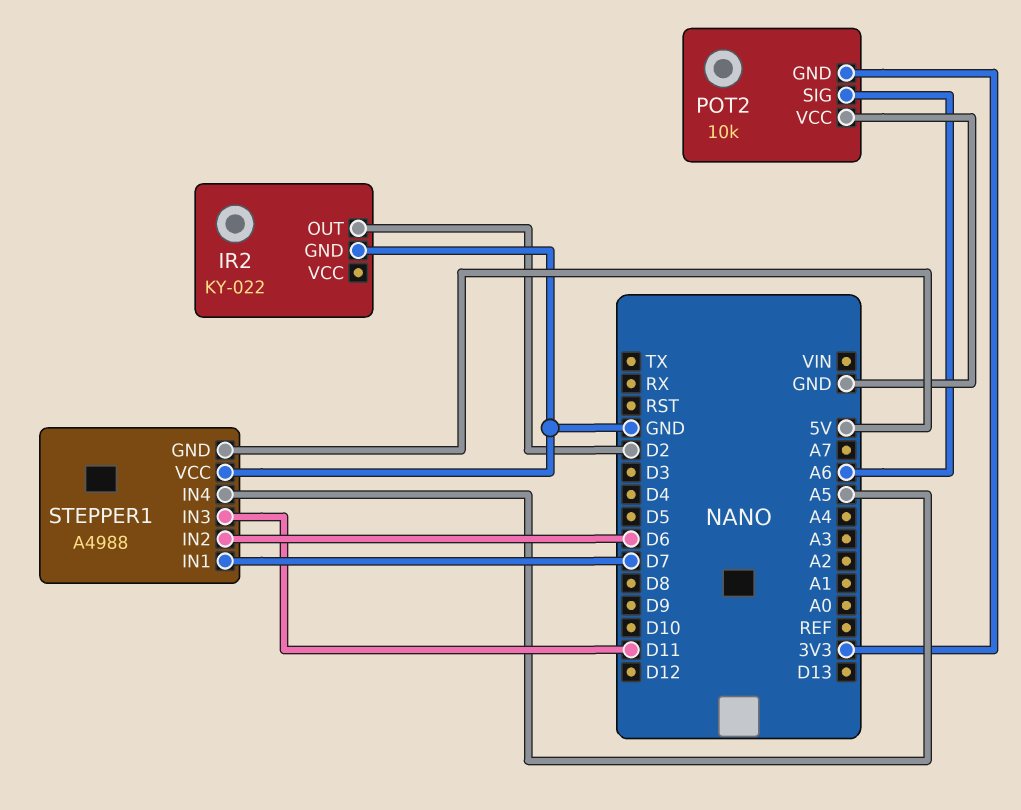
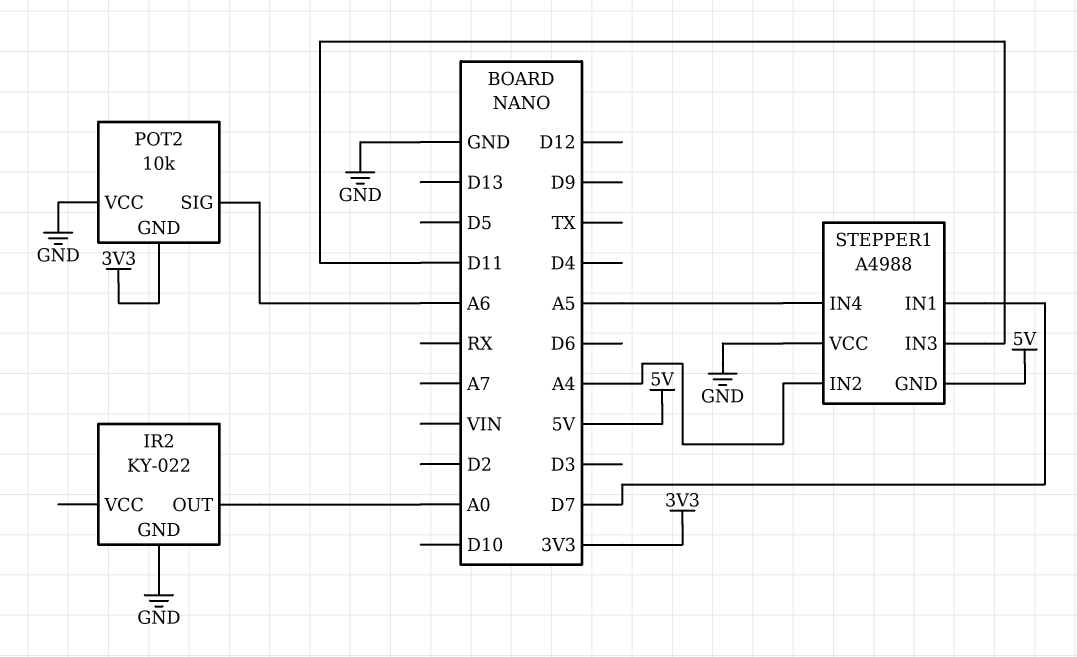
IR2 pin OUT: D2 -> A0
STEPPER1 pin IN2: D6 -> A4

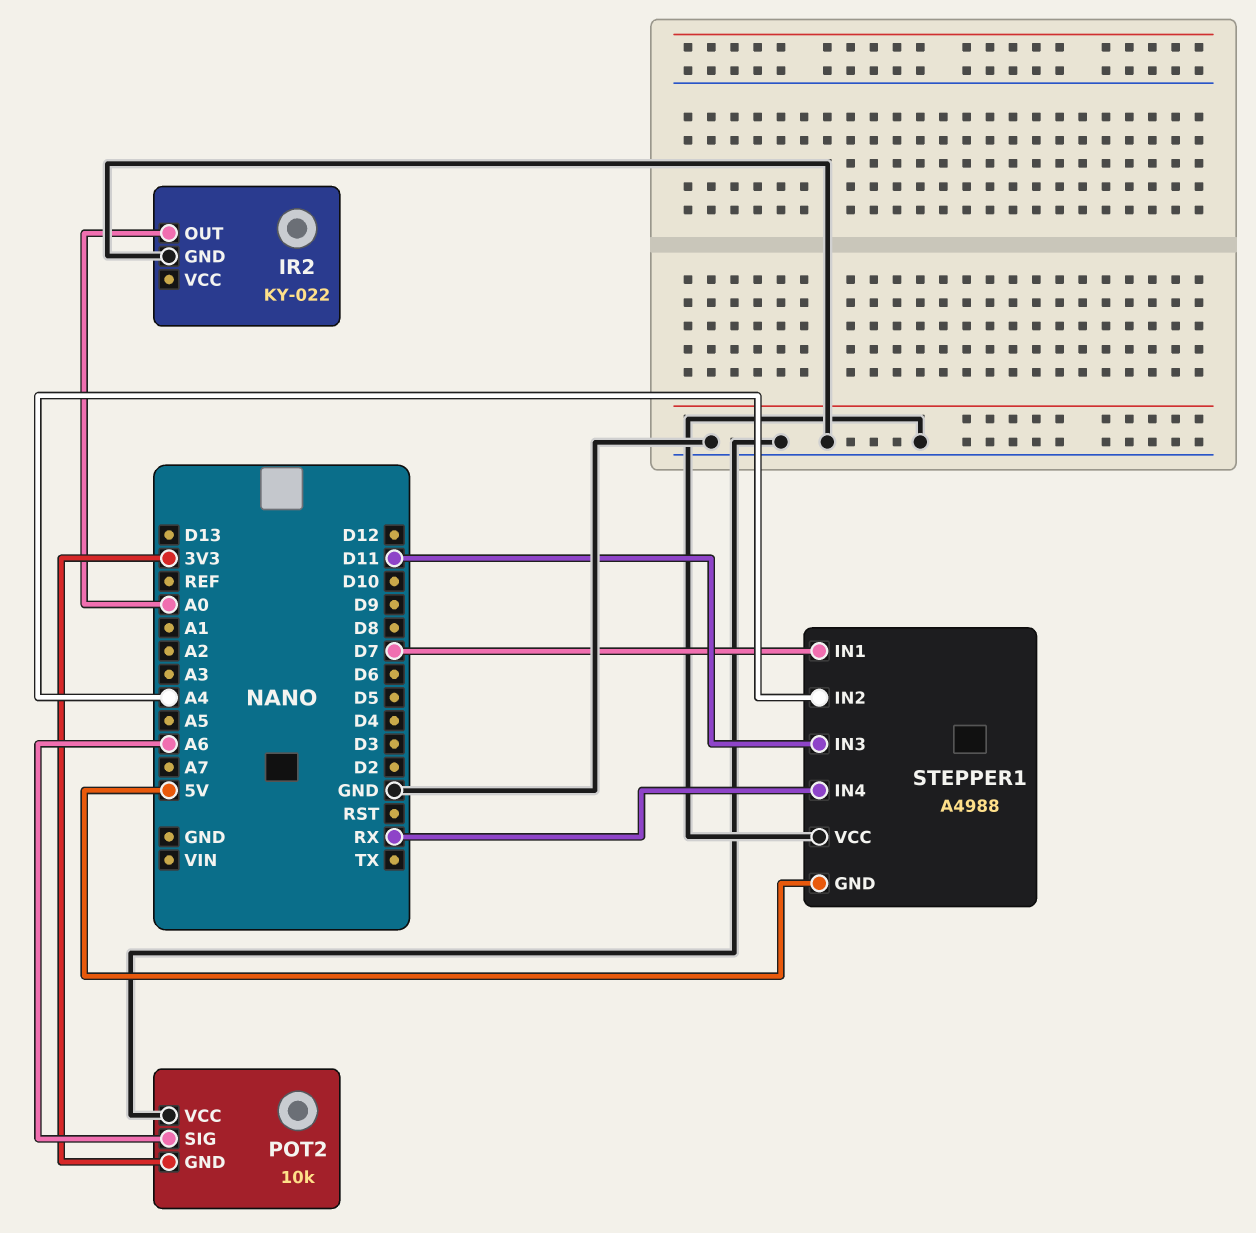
STEPPER1 pin IN4: A5 -> RX

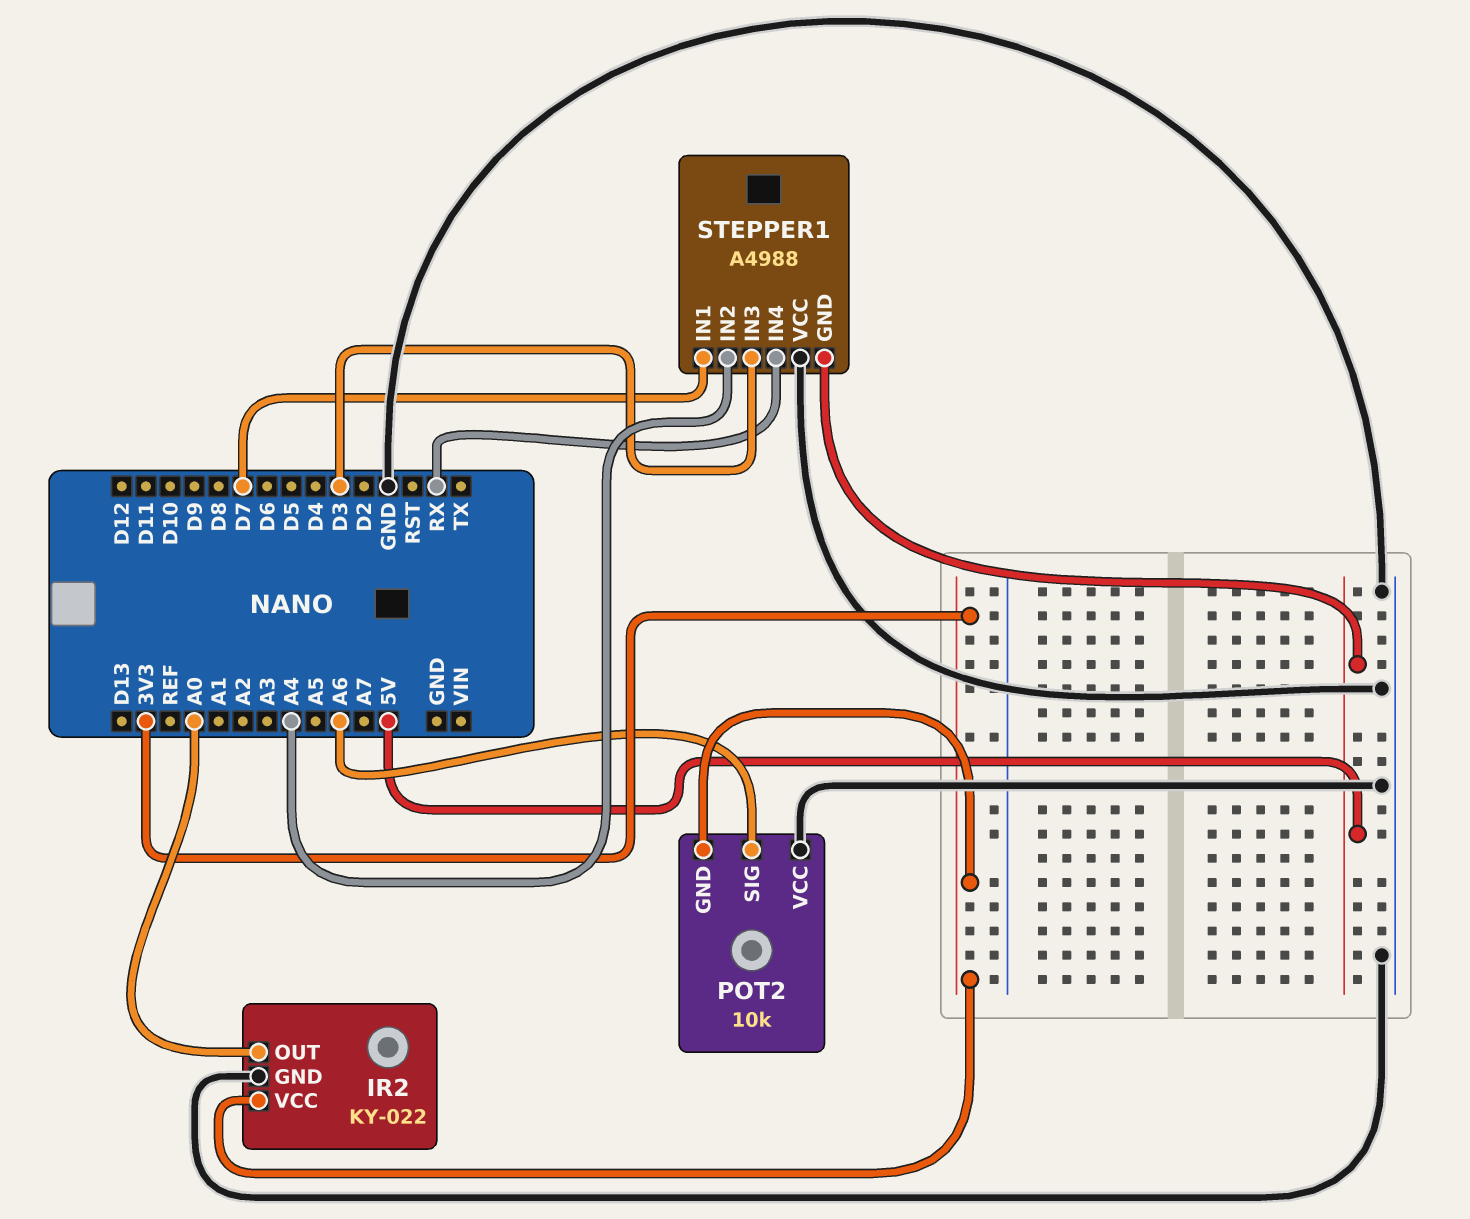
IR2 pin VCC: none -> 3V3
STEPPER1 pin IN3: D11 -> D3

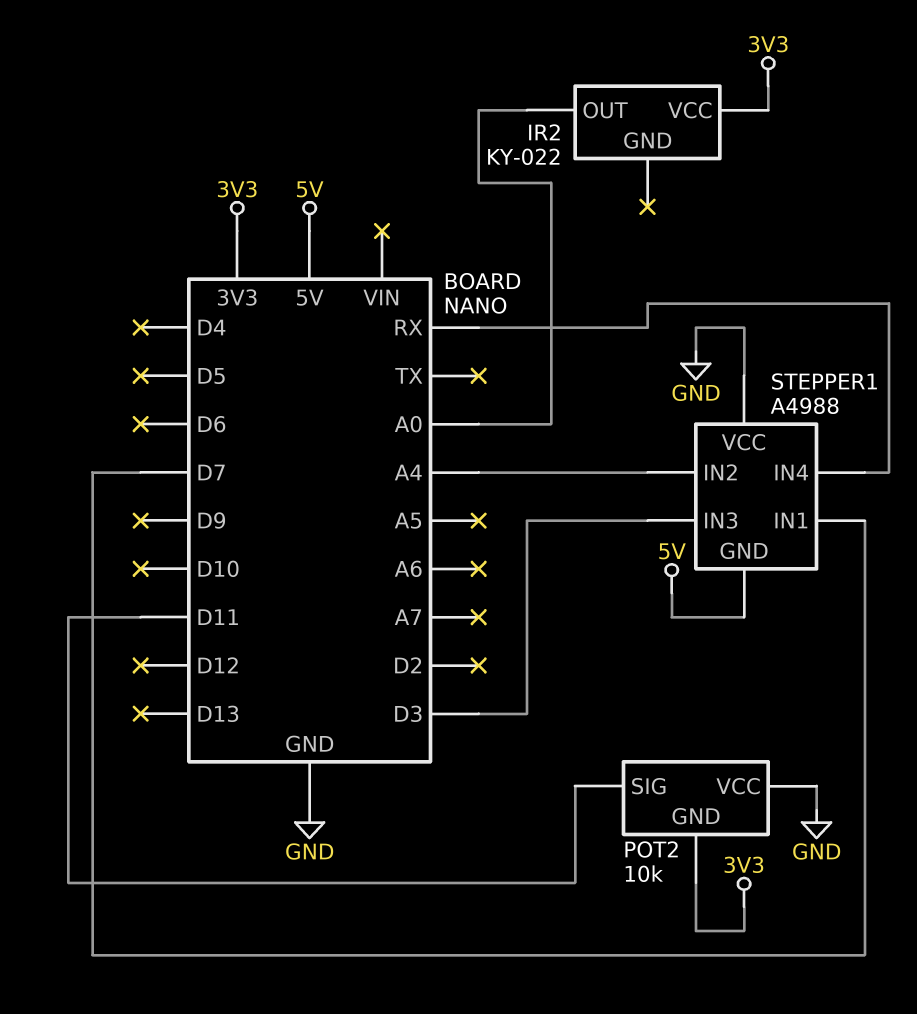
IR2 pin GND: GND -> none
POT2 pin SIG: A6 -> D11

